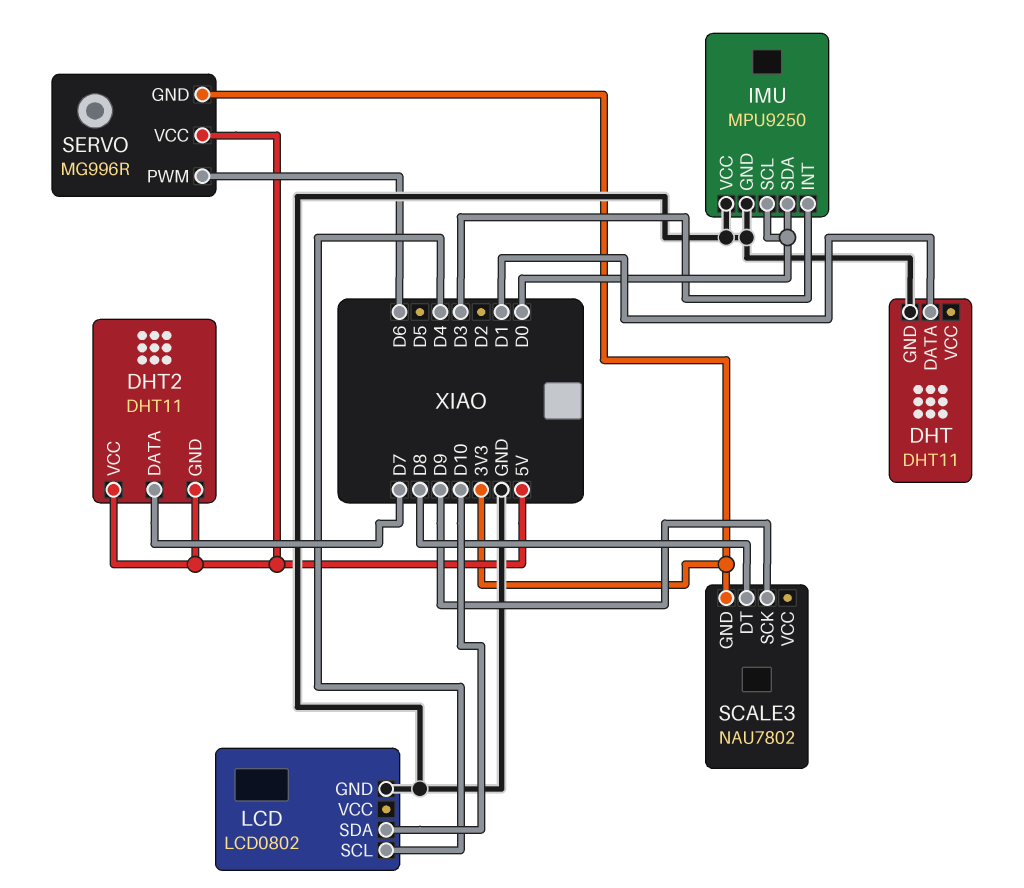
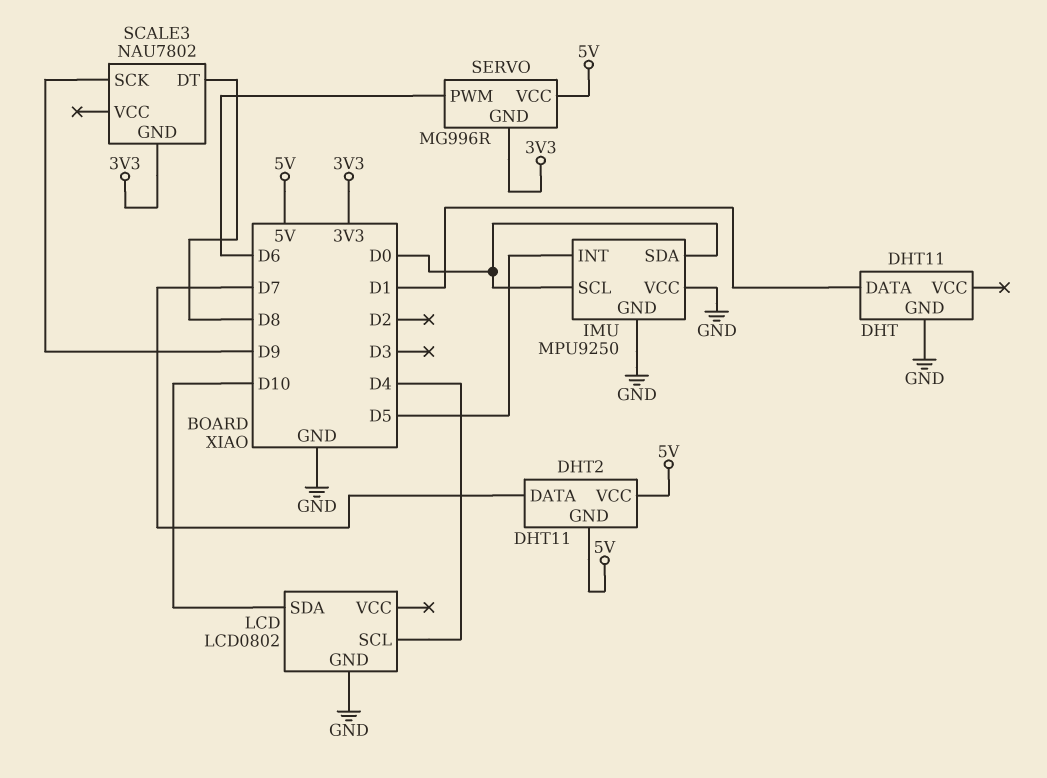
IMU pin INT: D3 -> D5

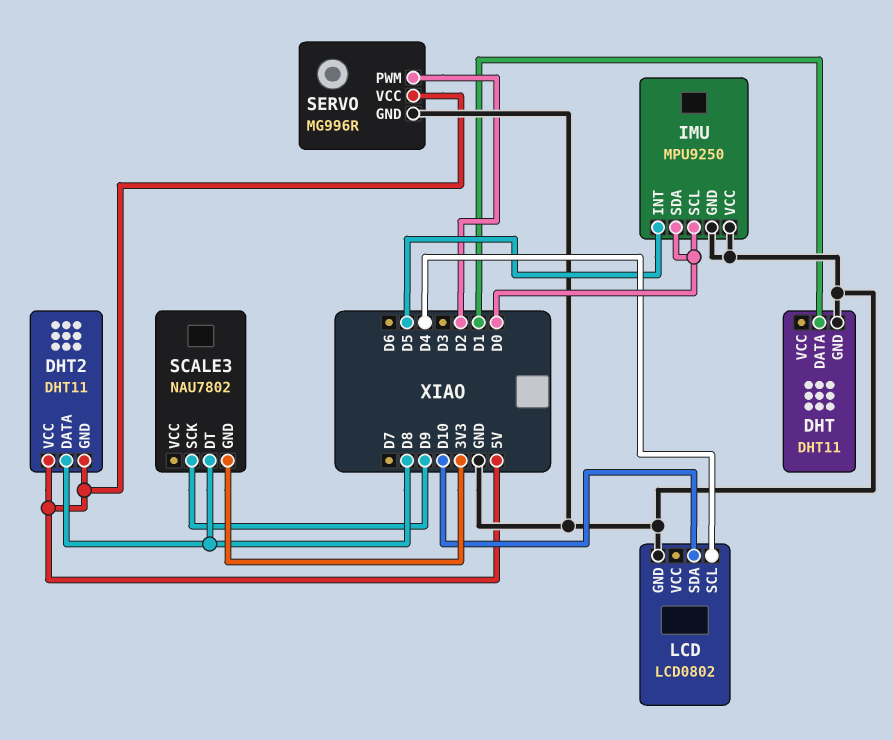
DHT2 pin DATA: D7 -> D8
SERVO pin GND: 3V3 -> GND
SERVO pin PWM: D6 -> D2

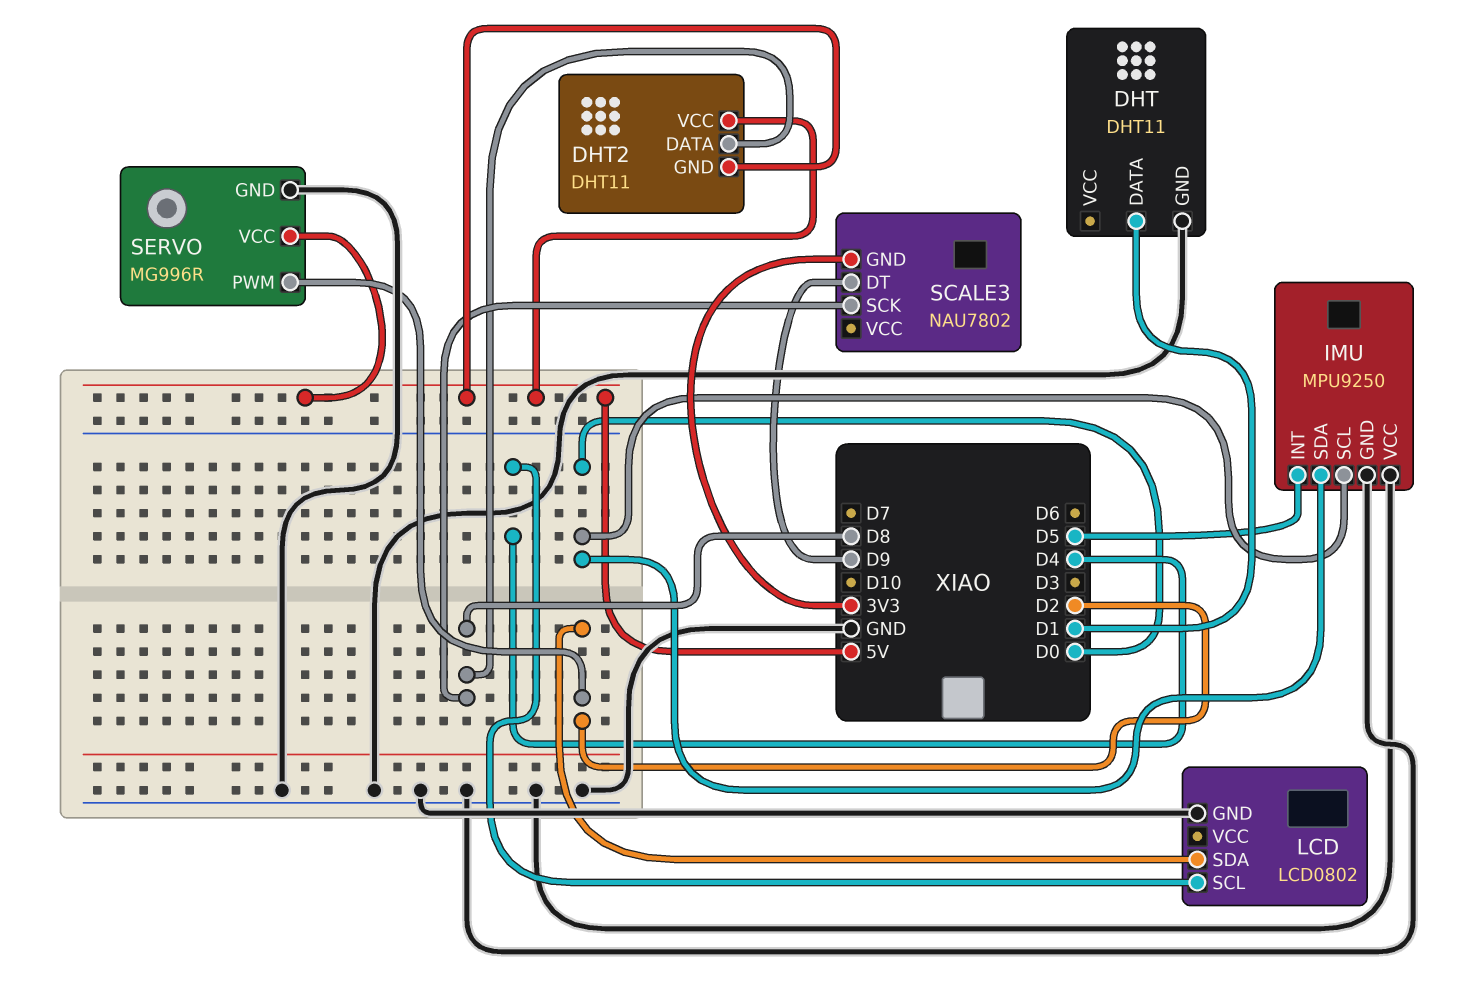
LCD pin SDA: D10 -> D2
SCALE3 pin DT: D8 -> D9
SCALE3 pin SCK: D9 -> D8

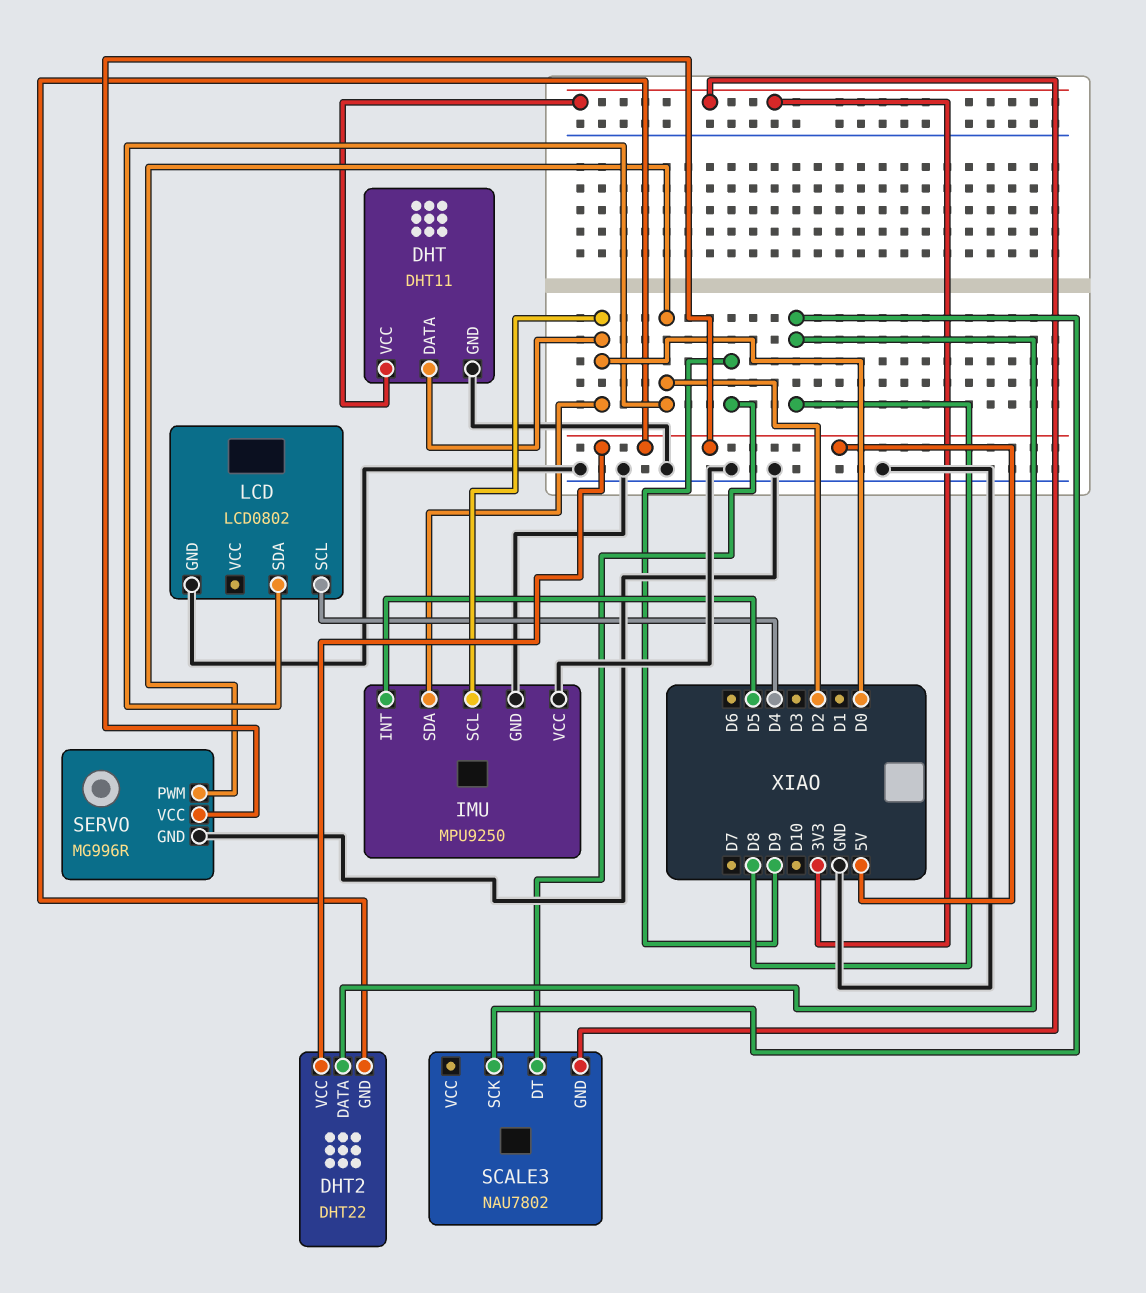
DHT pin DATA: D1 -> D0
DHT pin VCC: none -> 3V3
DHT2: DHT11 -> DHT22

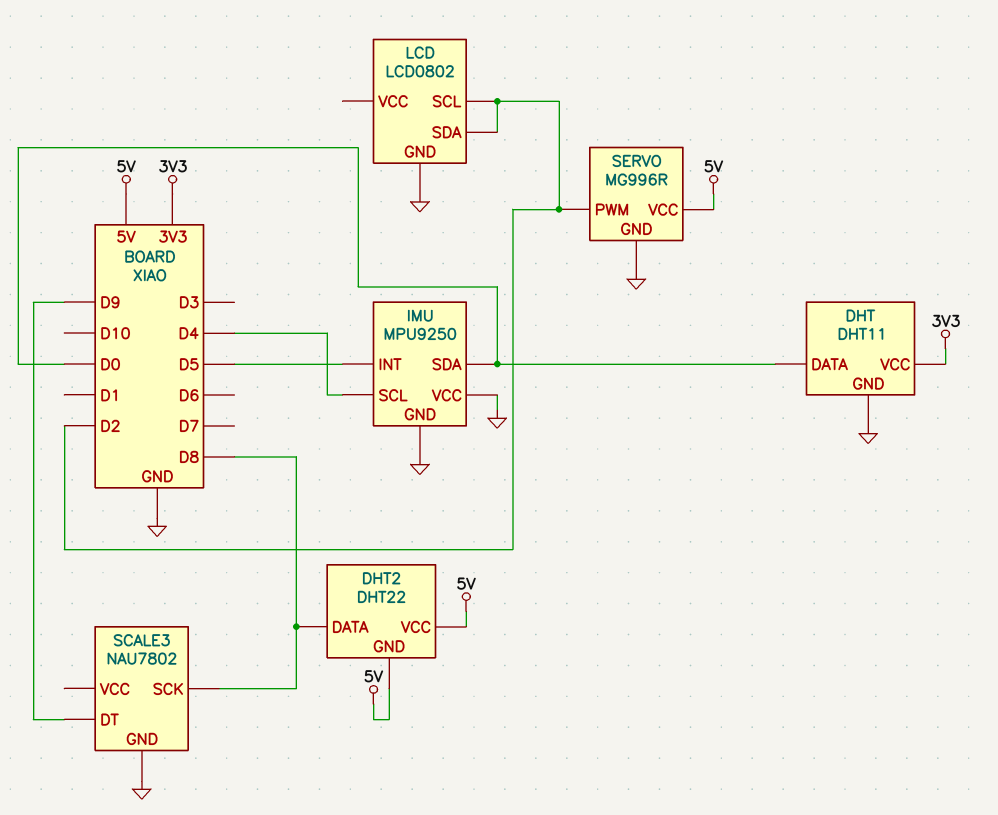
IMU pin SCL: D0 -> D4
LCD pin SCL: D4 -> D2
SCALE3 pin GND: 3V3 -> GND

